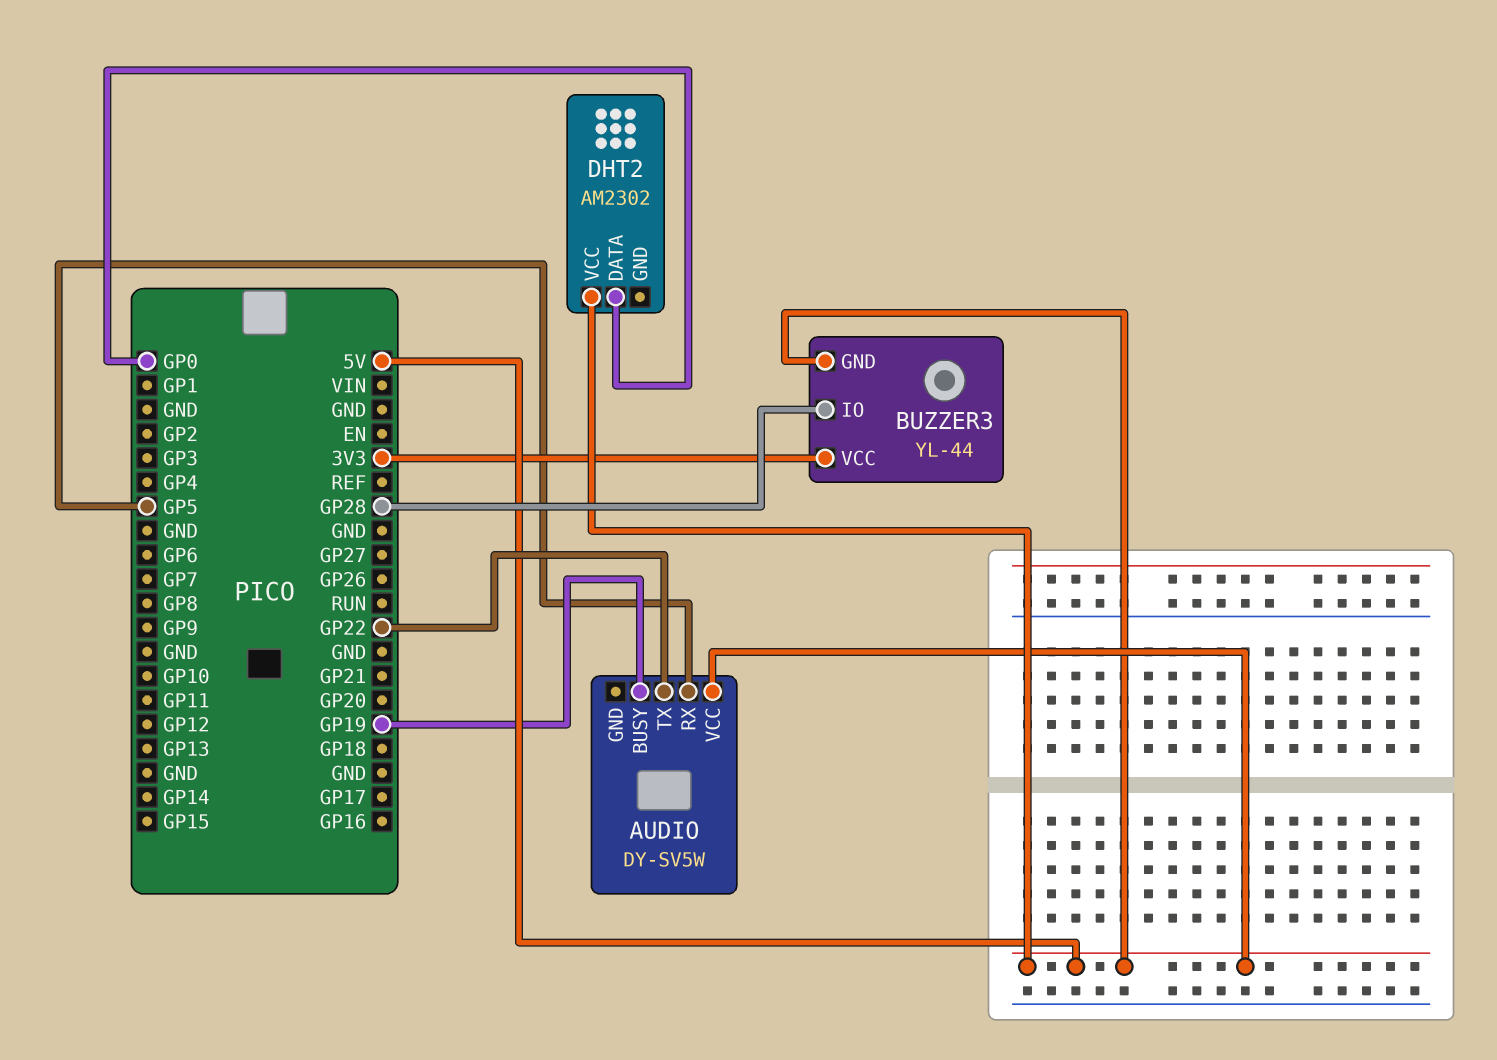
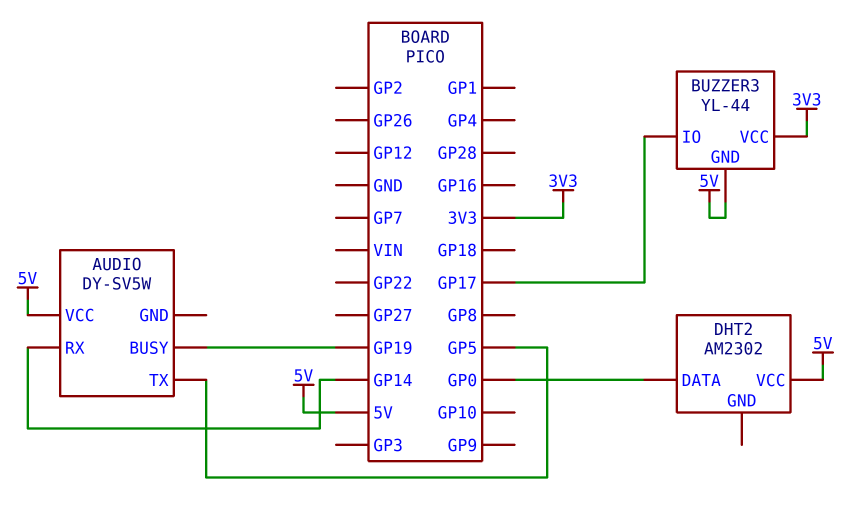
AUDIO pin RX: GP5 -> GP14
AUDIO pin TX: GP22 -> GP5
BUZZER3 pin IO: GP28 -> GP17

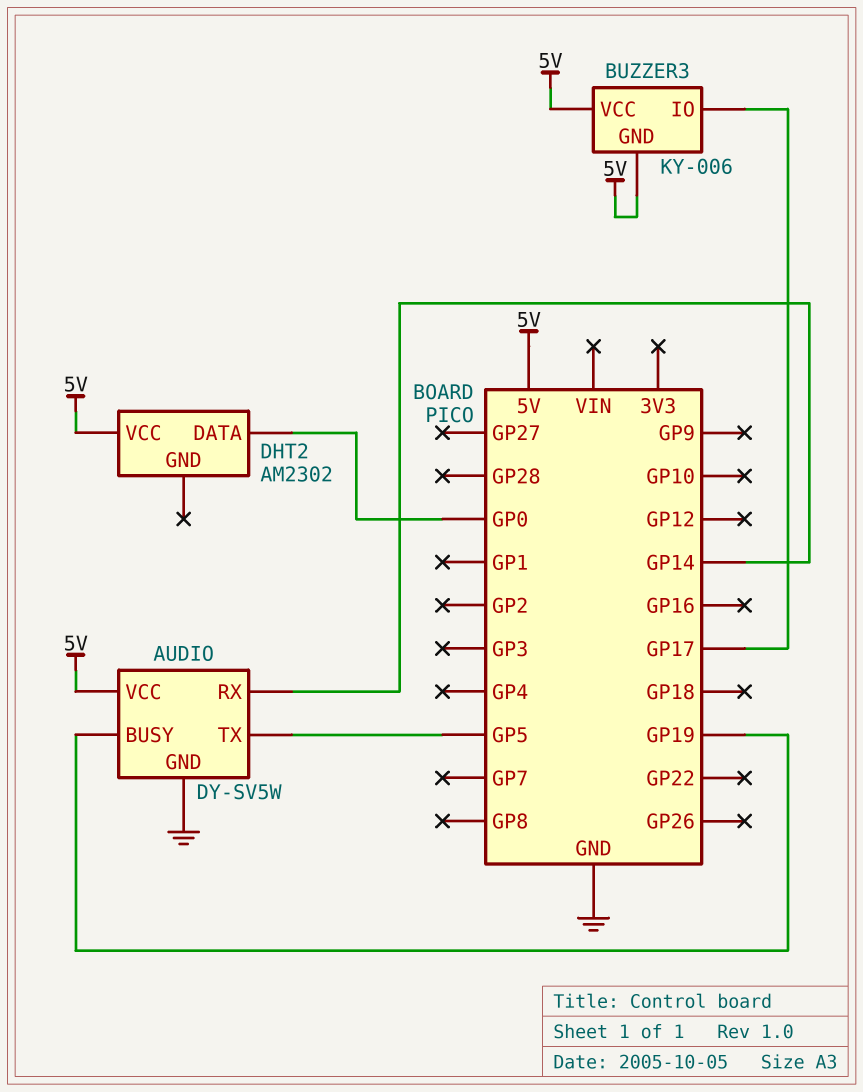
AUDIO pin GND: none -> GND
BUZZER3: YL-44 -> KY-006
BUZZER3 pin VCC: 3V3 -> 5V

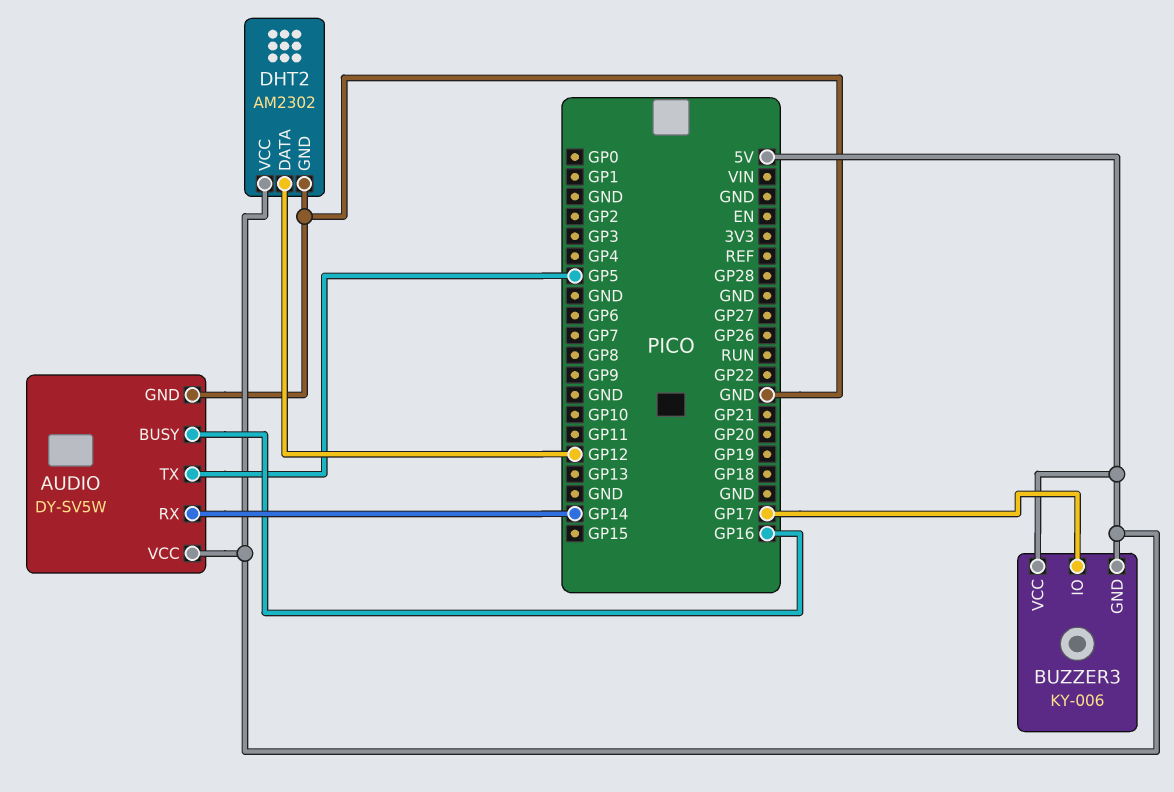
AUDIO pin BUSY: GP19 -> GP16
DHT2 pin DATA: GP0 -> GP12
DHT2 pin GND: none -> GND

